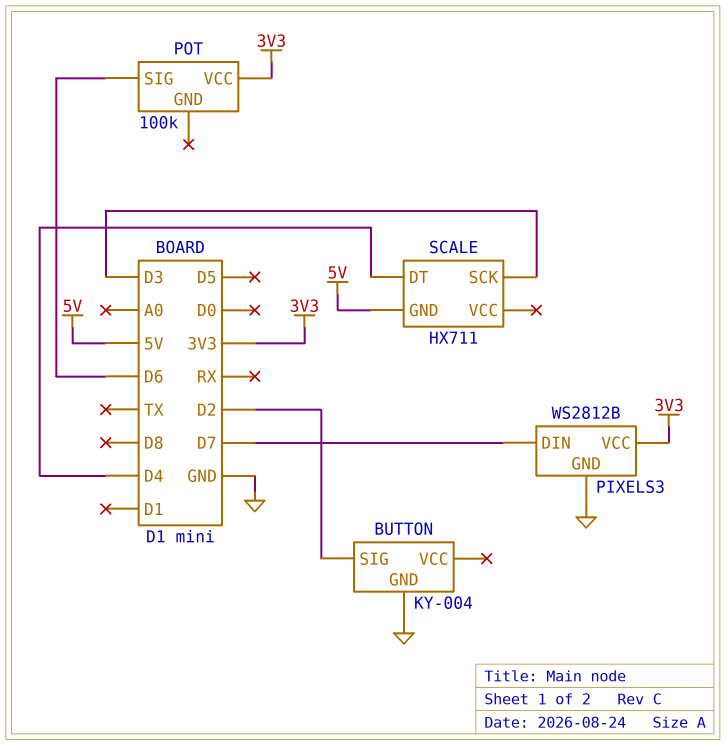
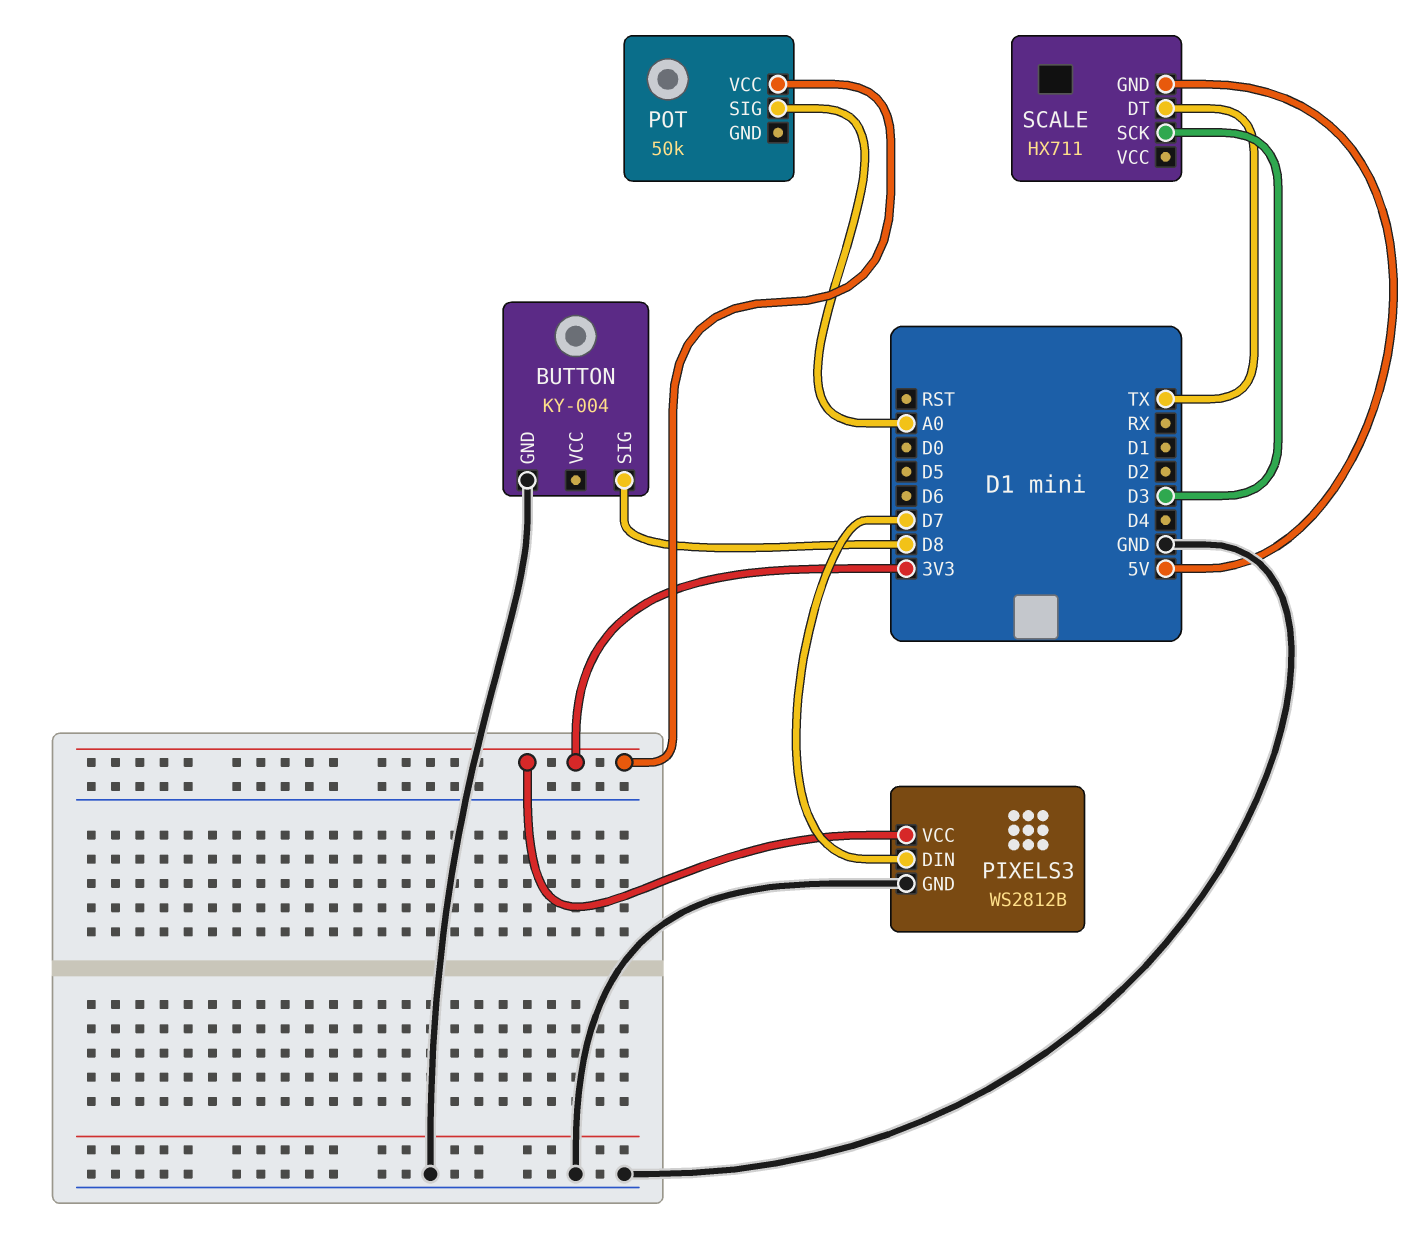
BUTTON pin SIG: D2 -> D8
POT: 100k -> 50k
POT pin SIG: D6 -> A0
SCALE pin DT: D4 -> TX

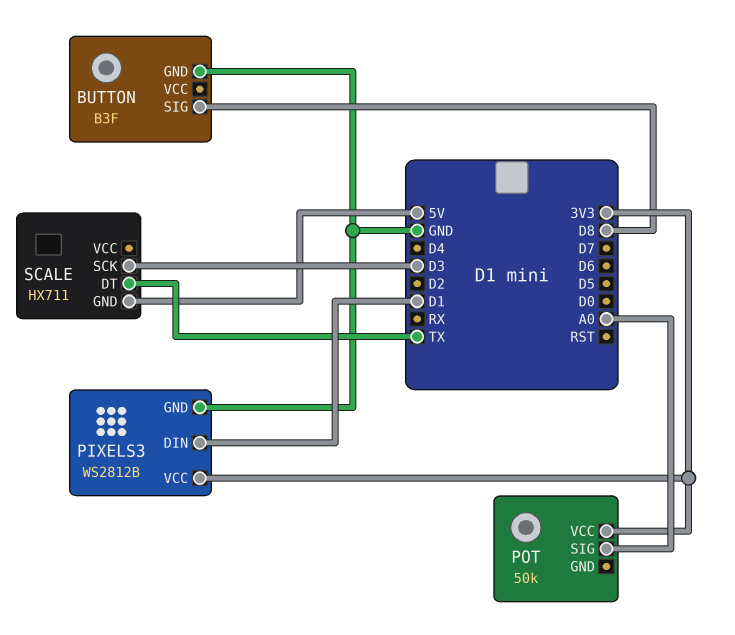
BUTTON: KY-004 -> B3F
PIXELS3 pin DIN: D7 -> D1

